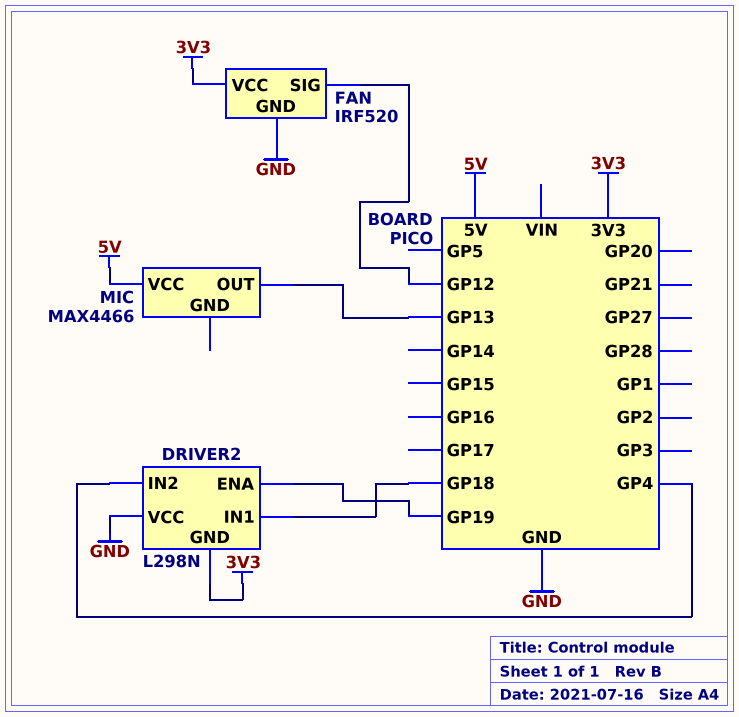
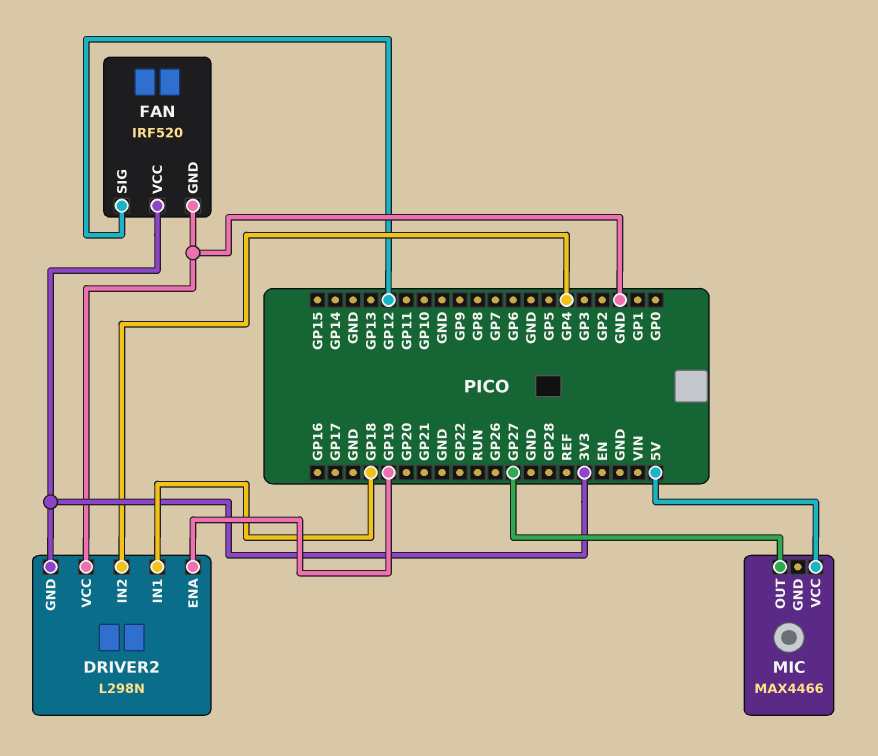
MIC pin OUT: GP13 -> GP27

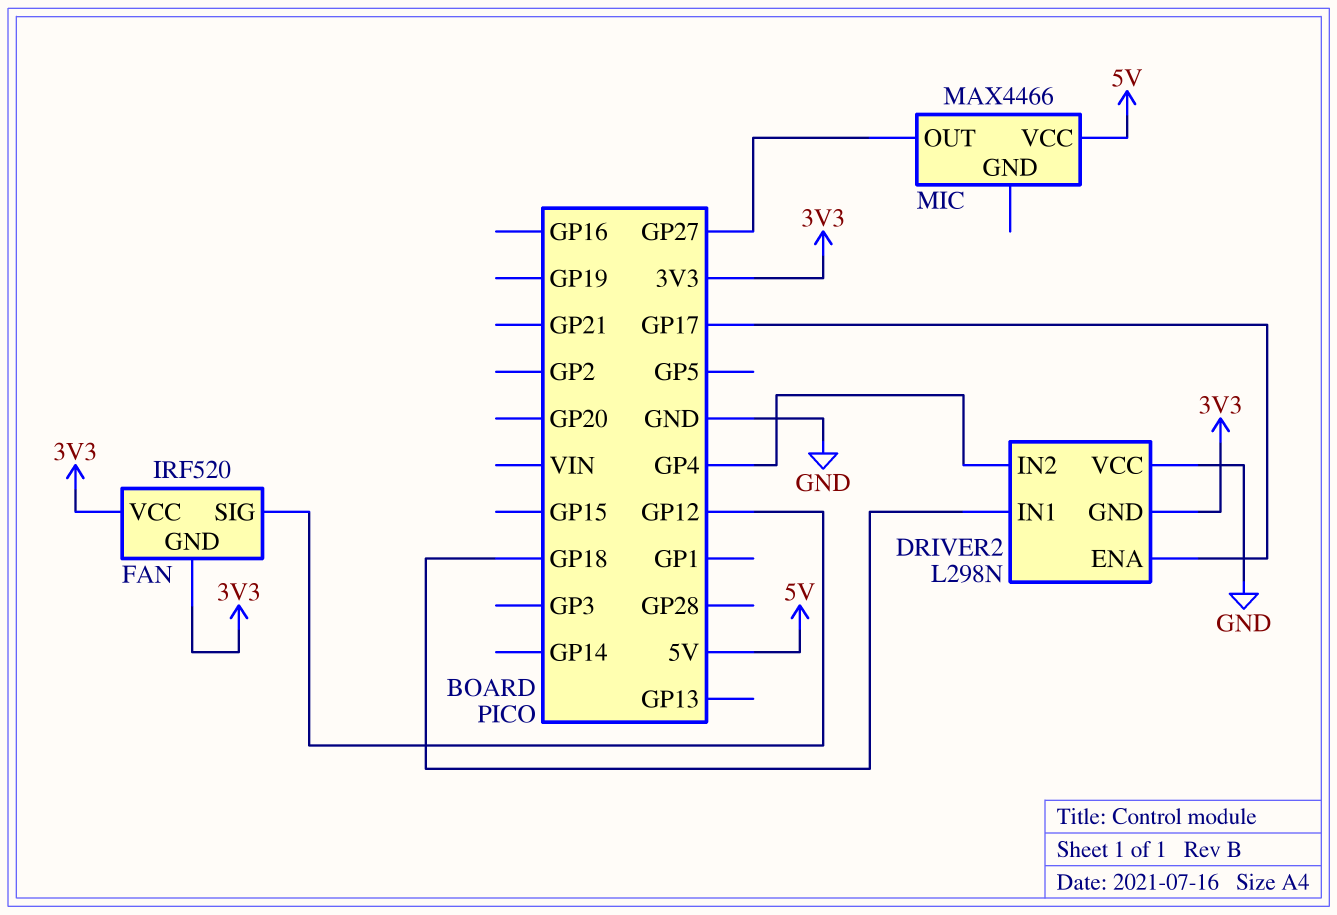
DRIVER2 pin ENA: GP19 -> GP17
FAN pin GND: GND -> 3V3

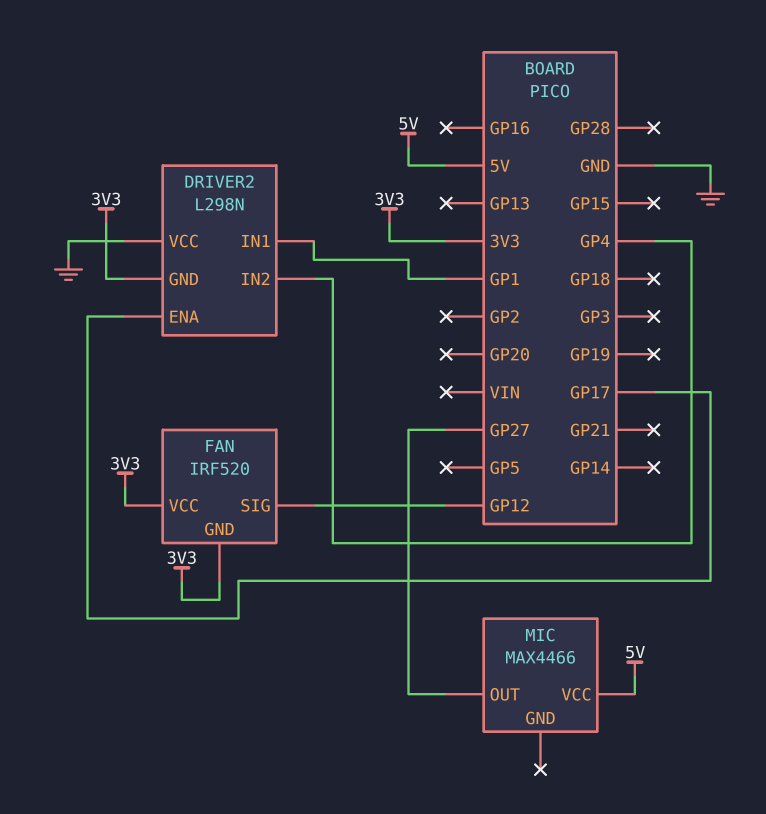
DRIVER2 pin IN1: GP18 -> GP1

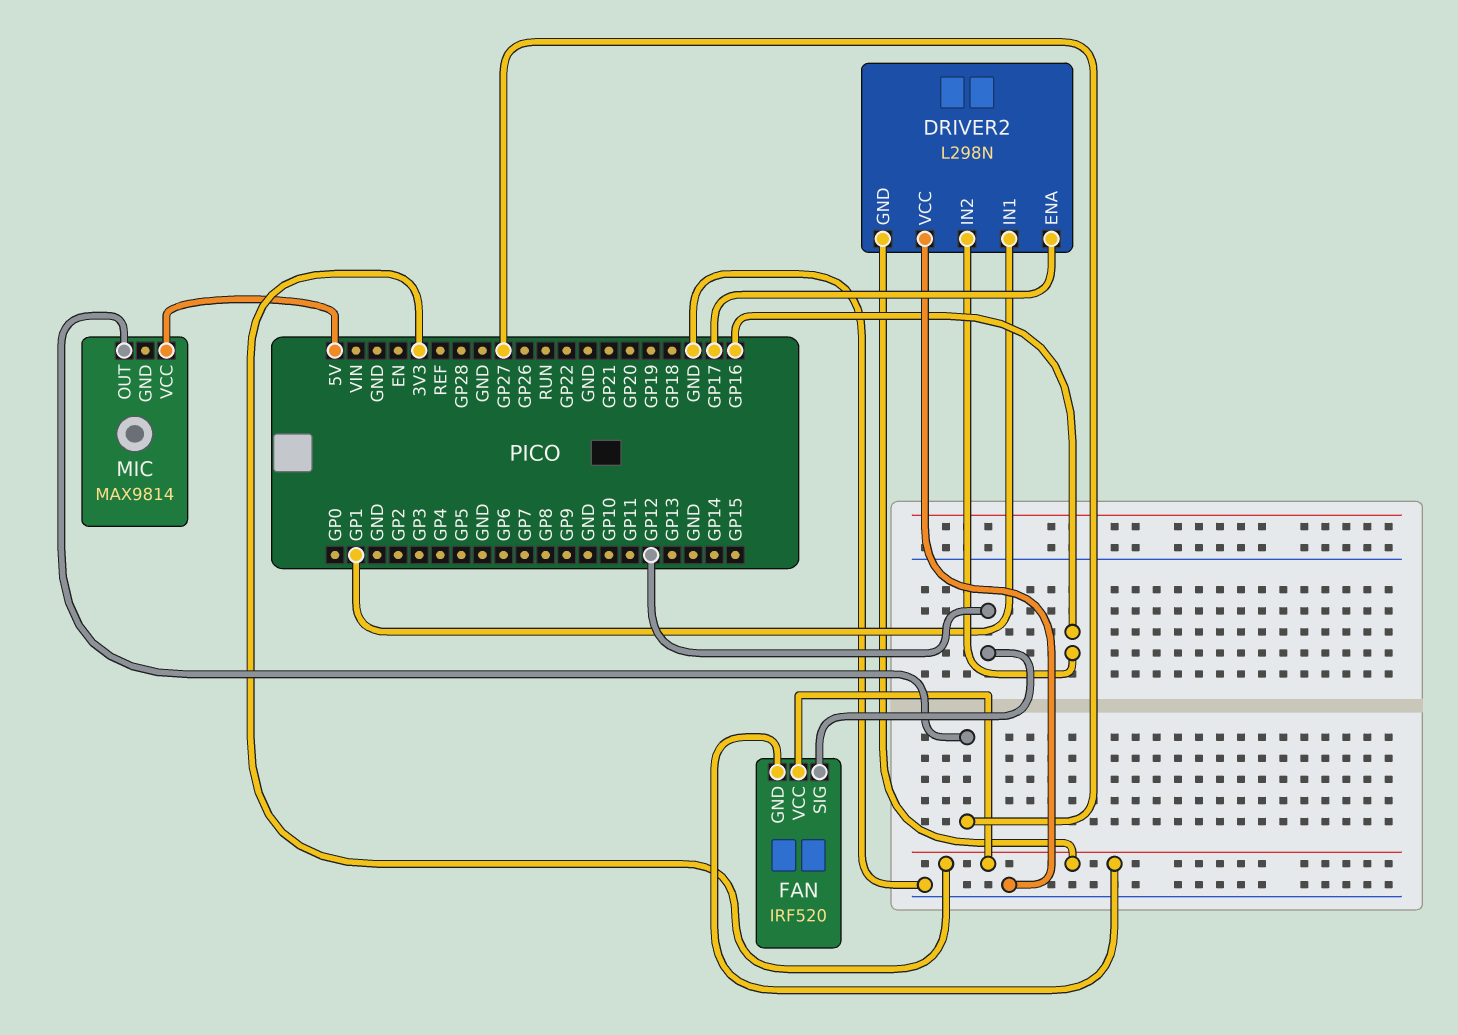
DRIVER2 pin IN2: GP4 -> GP16
MIC: MAX4466 -> MAX9814

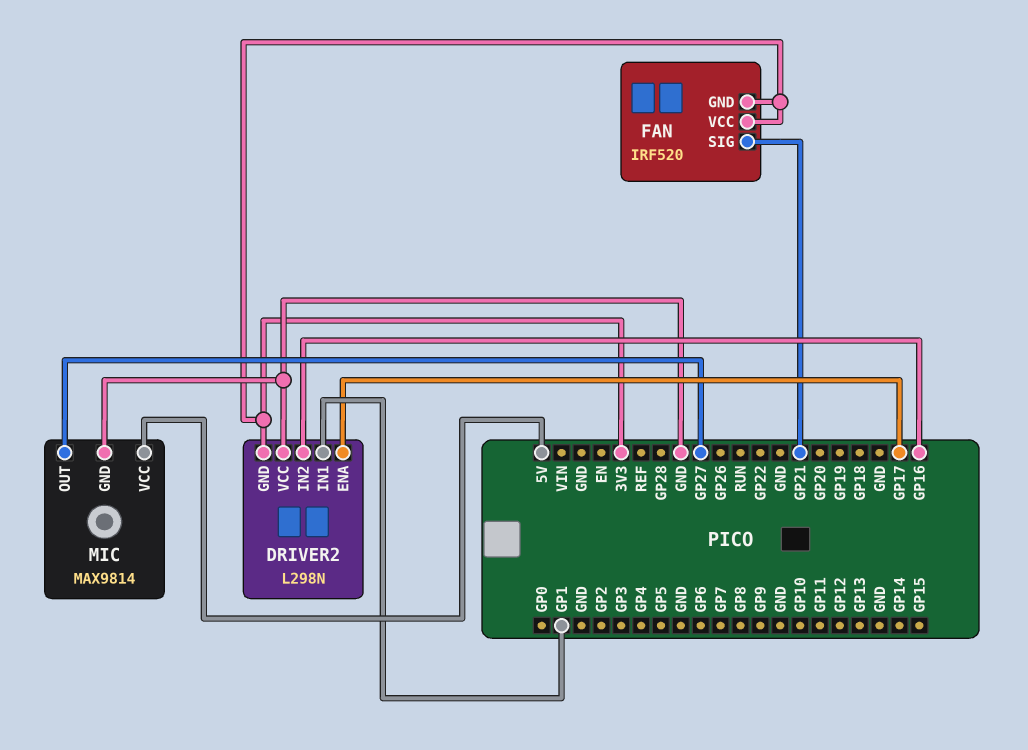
FAN pin SIG: GP12 -> GP21
MIC pin GND: none -> GND

